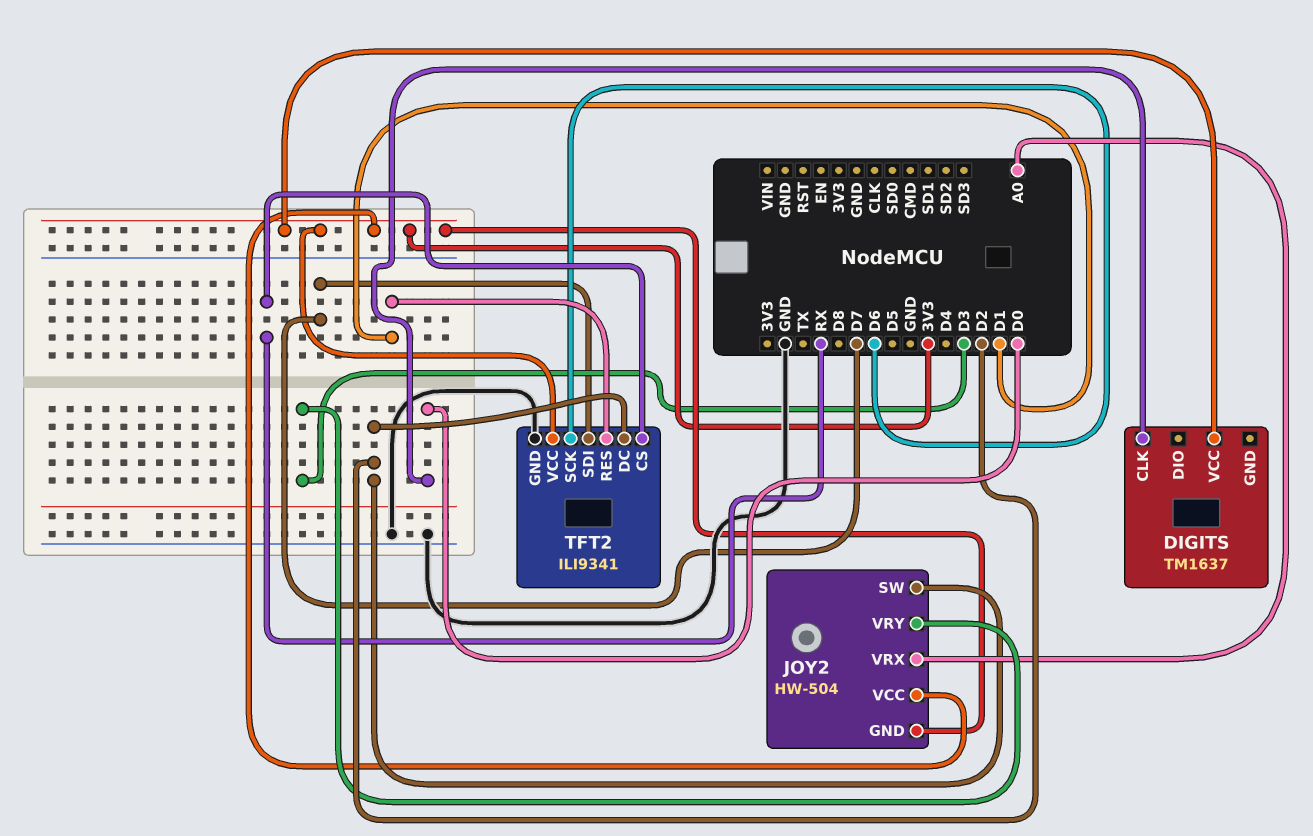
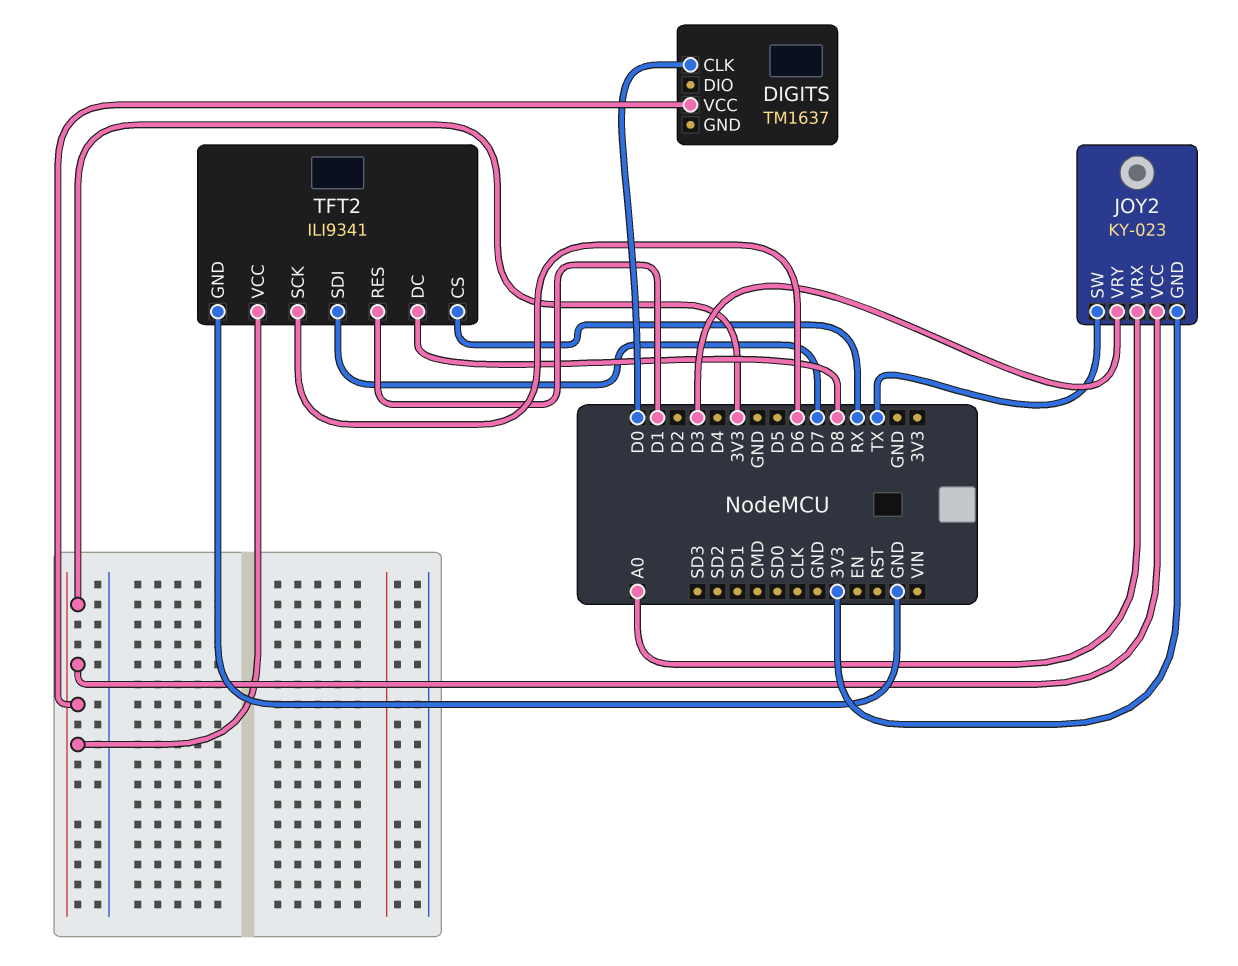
JOY2: HW-504 -> KY-023
JOY2 pin SW: D2 -> TX
TFT2 pin DC: D2 -> D8

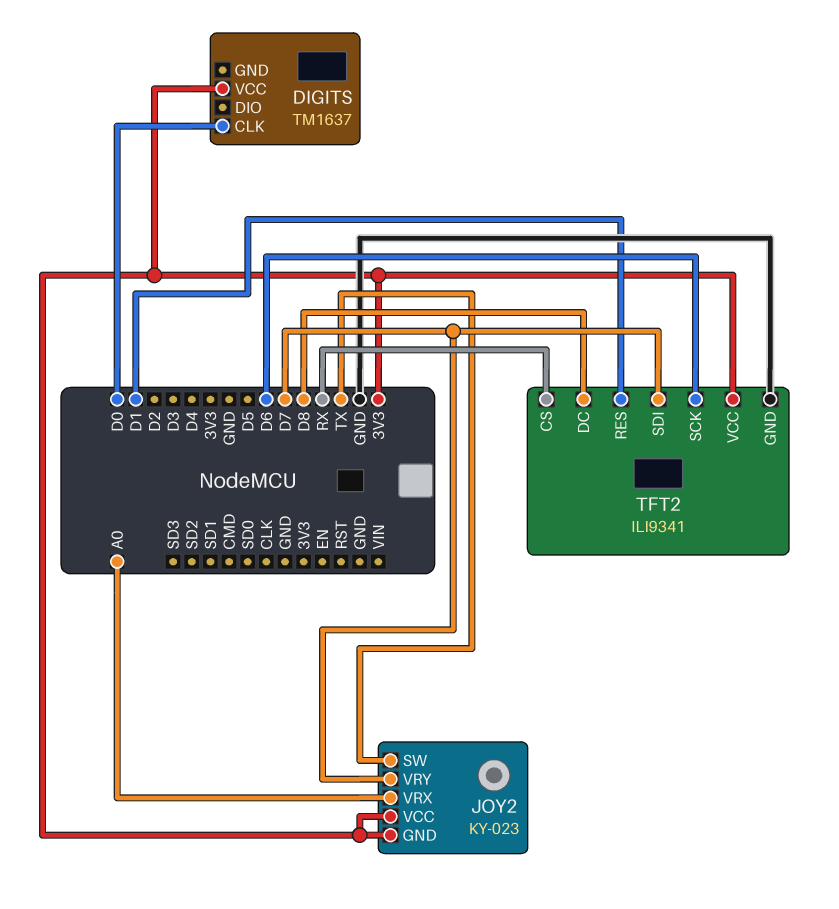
JOY2 pin VRY: D3 -> D7

